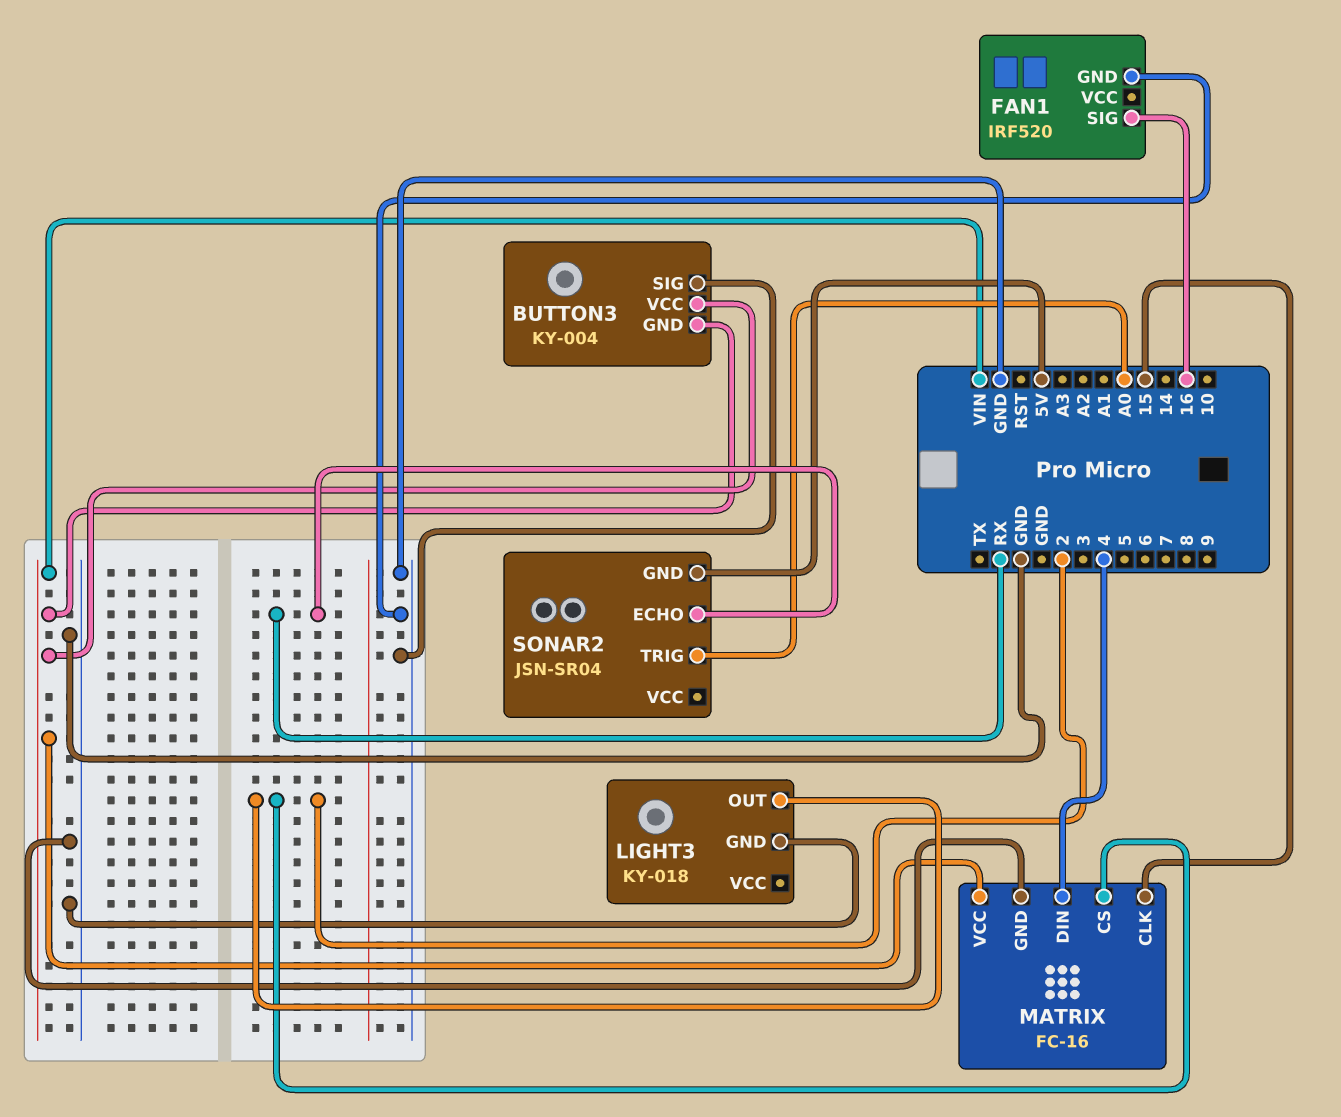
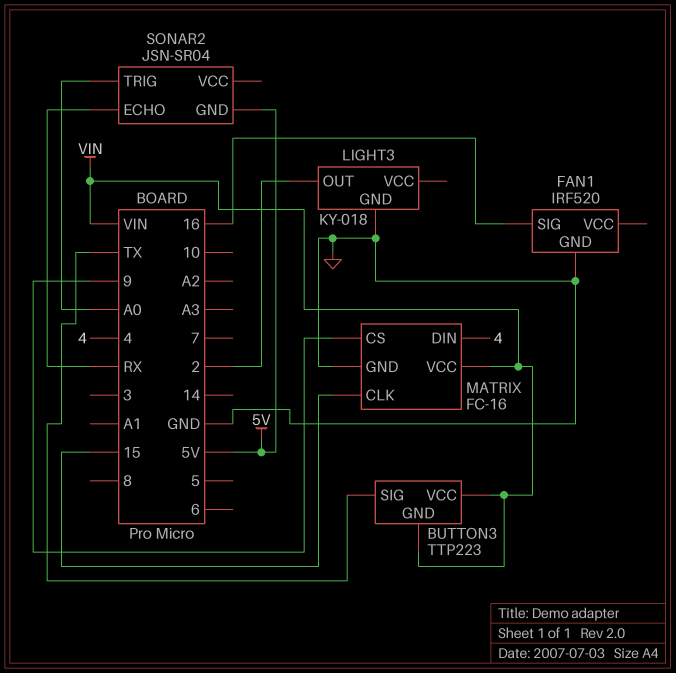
BUTTON3: KY-004 -> TTP223
BUTTON3 pin SIG: GND -> TX
MATRIX pin CS: 2 -> 9

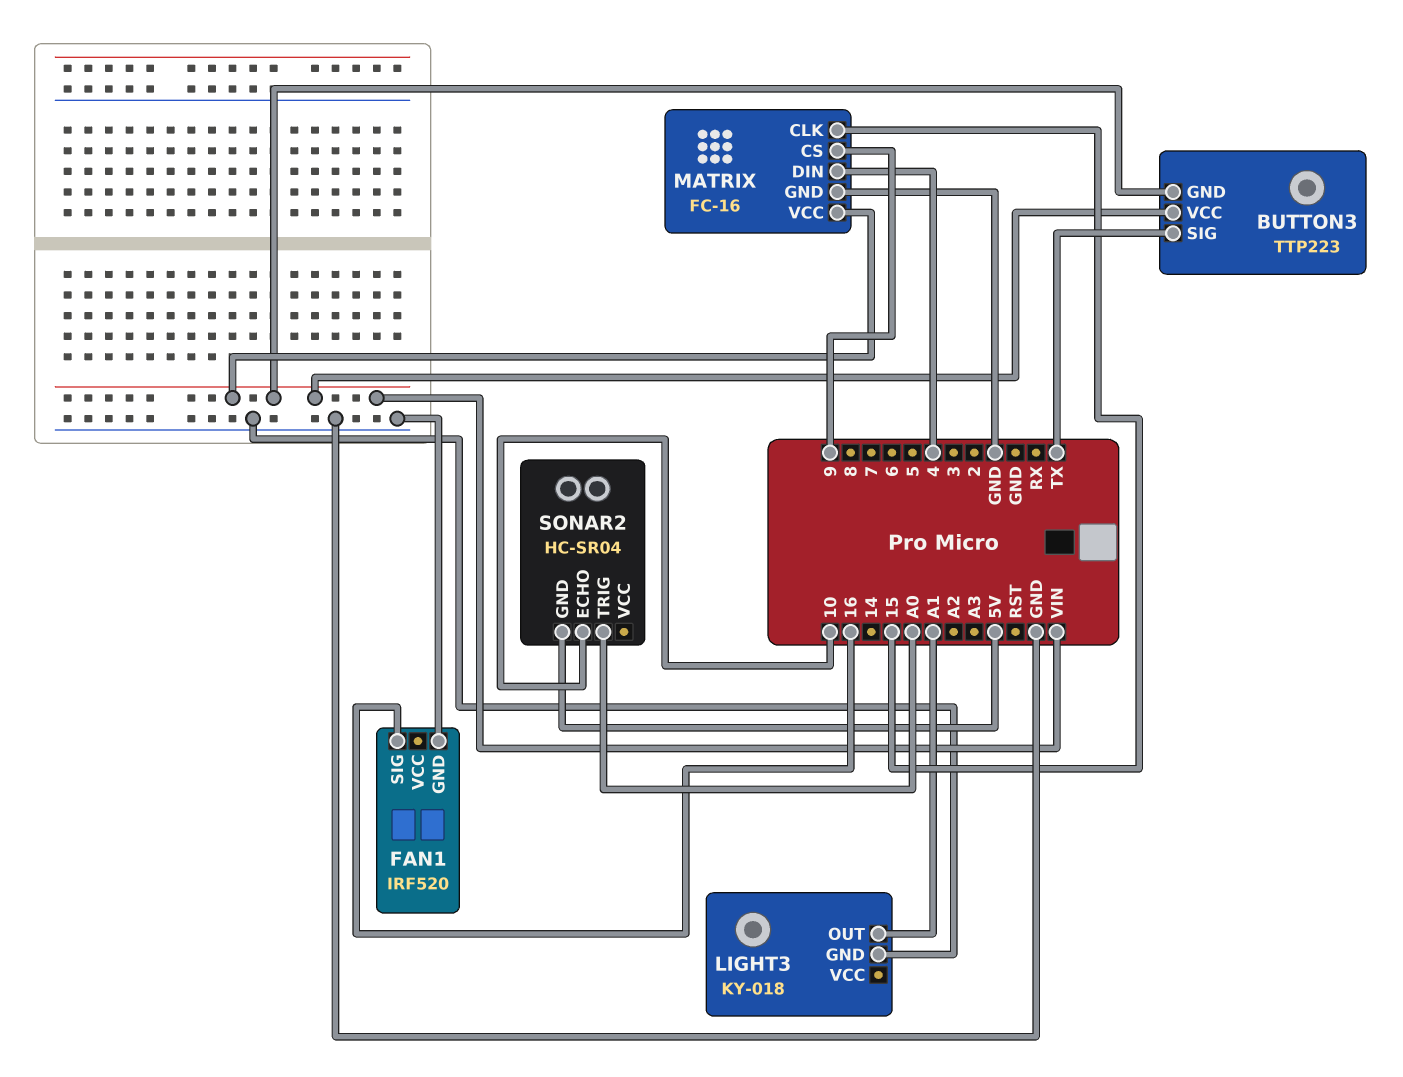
LIGHT3 pin OUT: 2 -> A1
SONAR2: JSN-SR04 -> HC-SR04
SONAR2 pin ECHO: RX -> 10

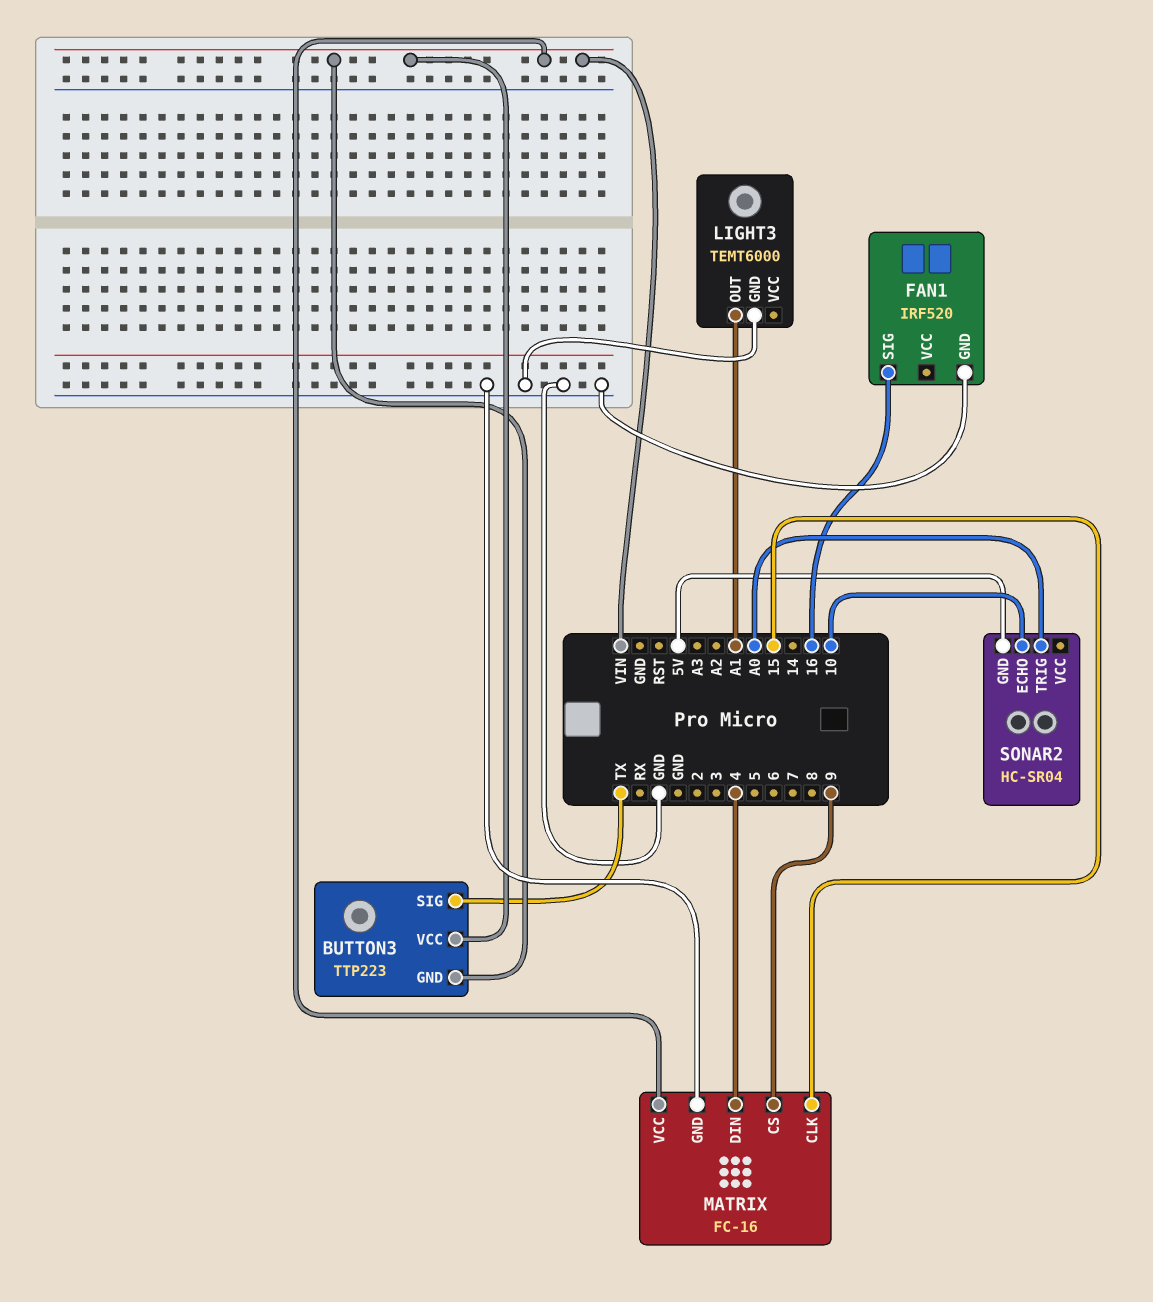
LIGHT3: KY-018 -> TEMT6000

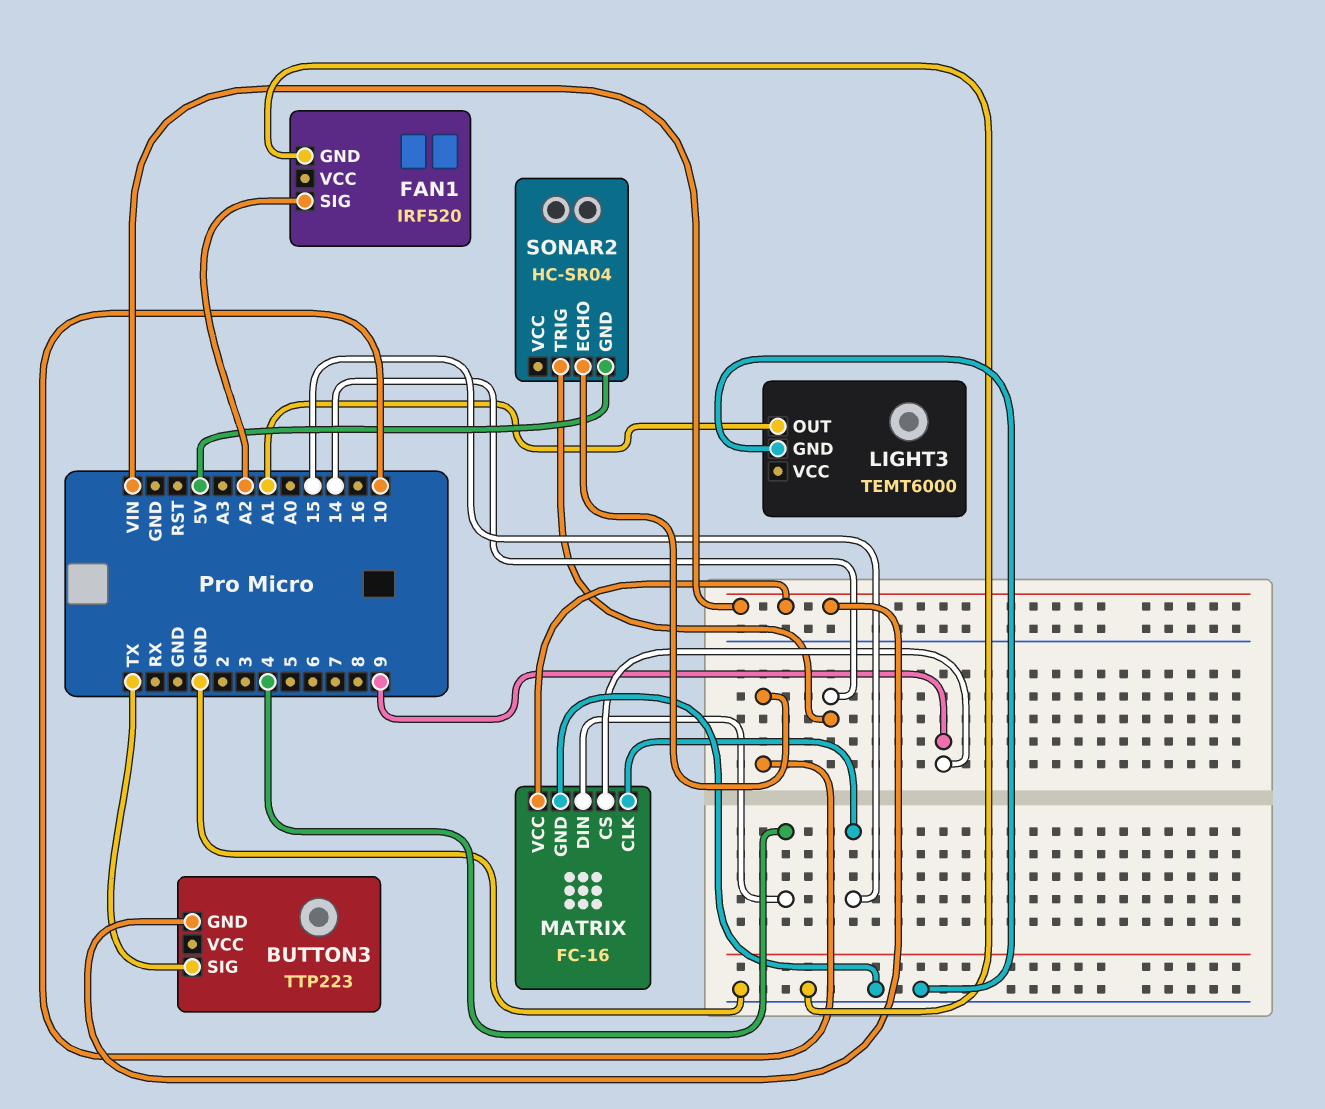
BUTTON3 pin VCC: VIN -> none
FAN1 pin SIG: 16 -> A2
SONAR2 pin TRIG: A0 -> 14

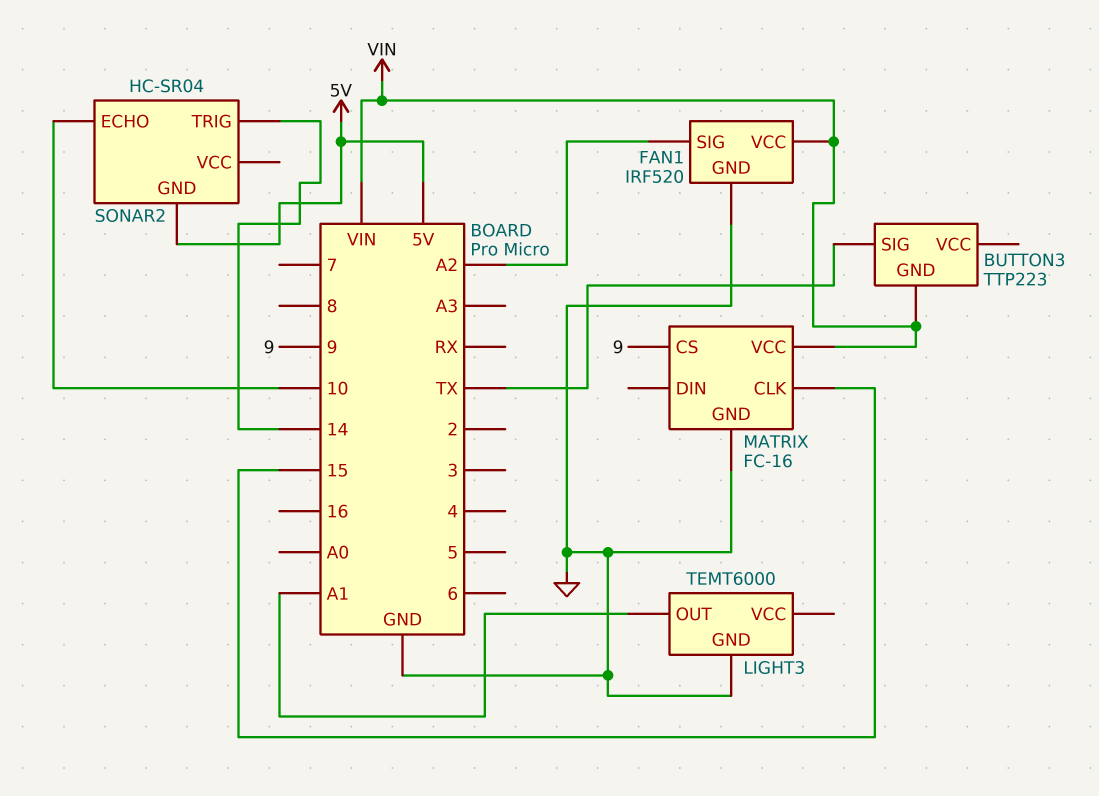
FAN1 pin VCC: none -> VIN
MATRIX pin DIN: 4 -> none

